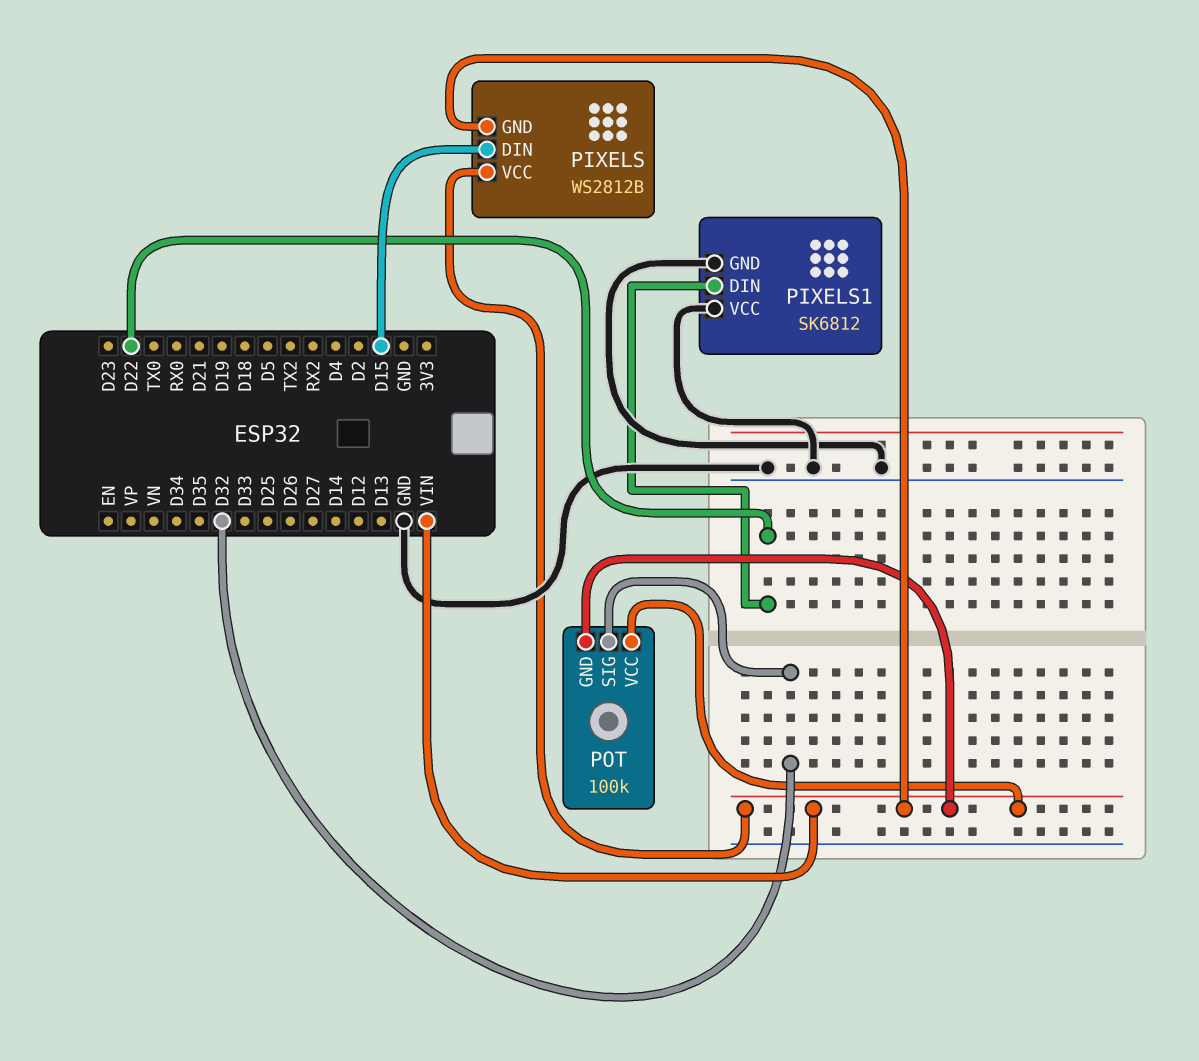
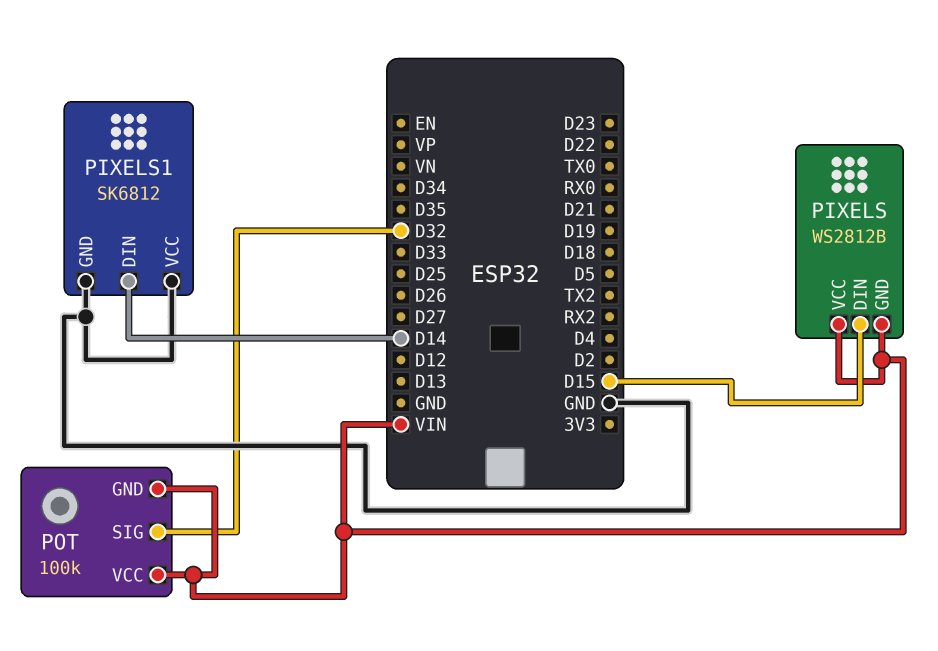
PIXELS1 pin DIN: D22 -> D14

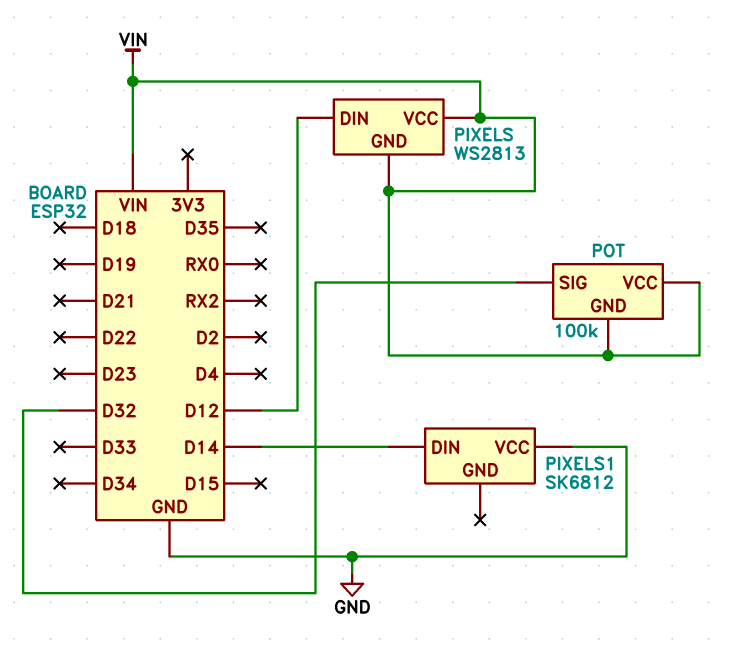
PIXELS: WS2812B -> WS2813
PIXELS pin DIN: D15 -> D12
PIXELS1 pin GND: GND -> none

